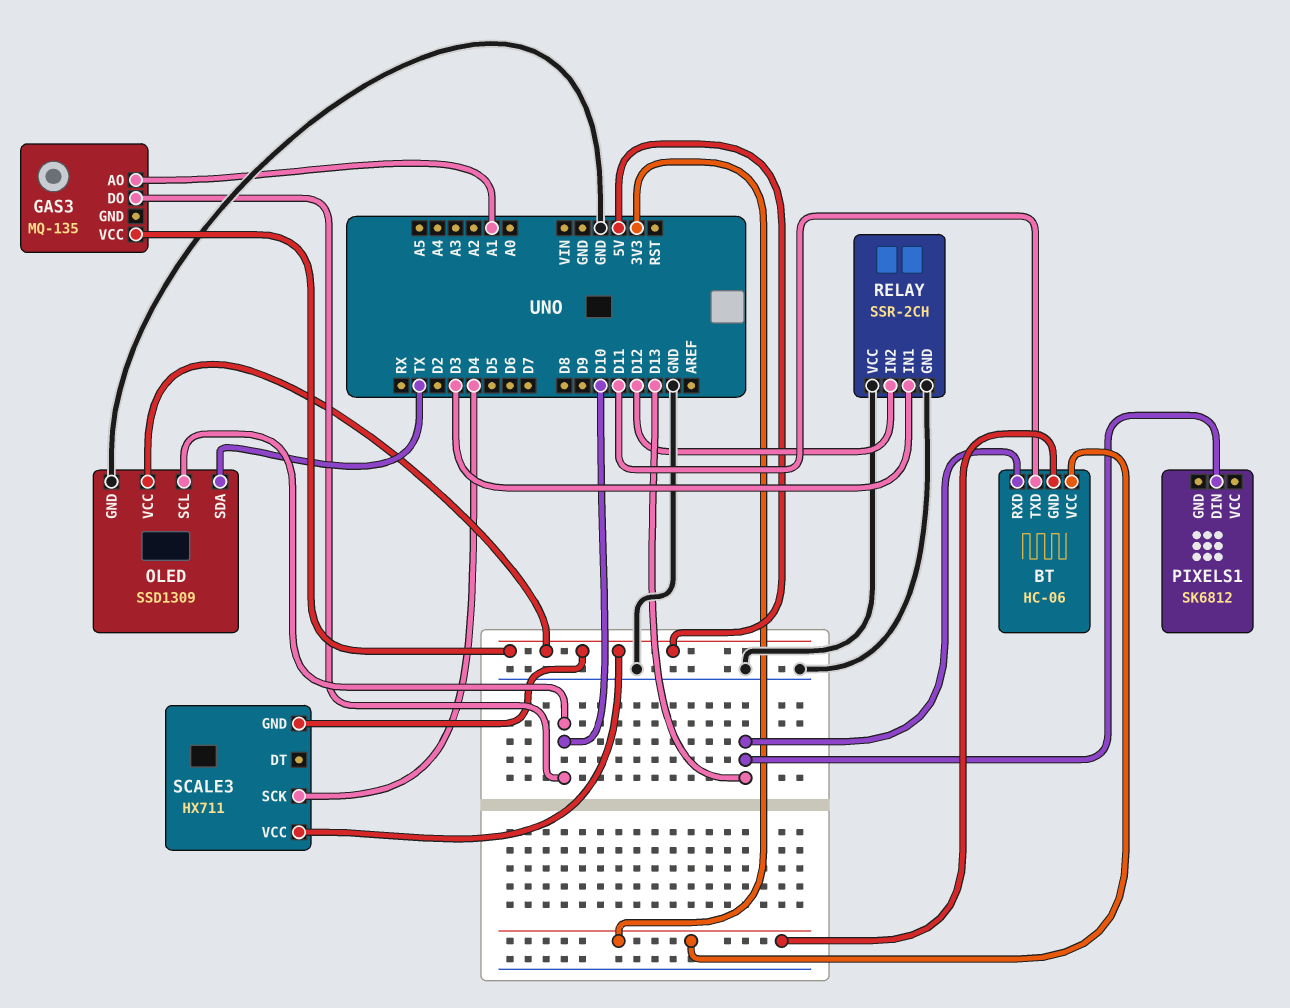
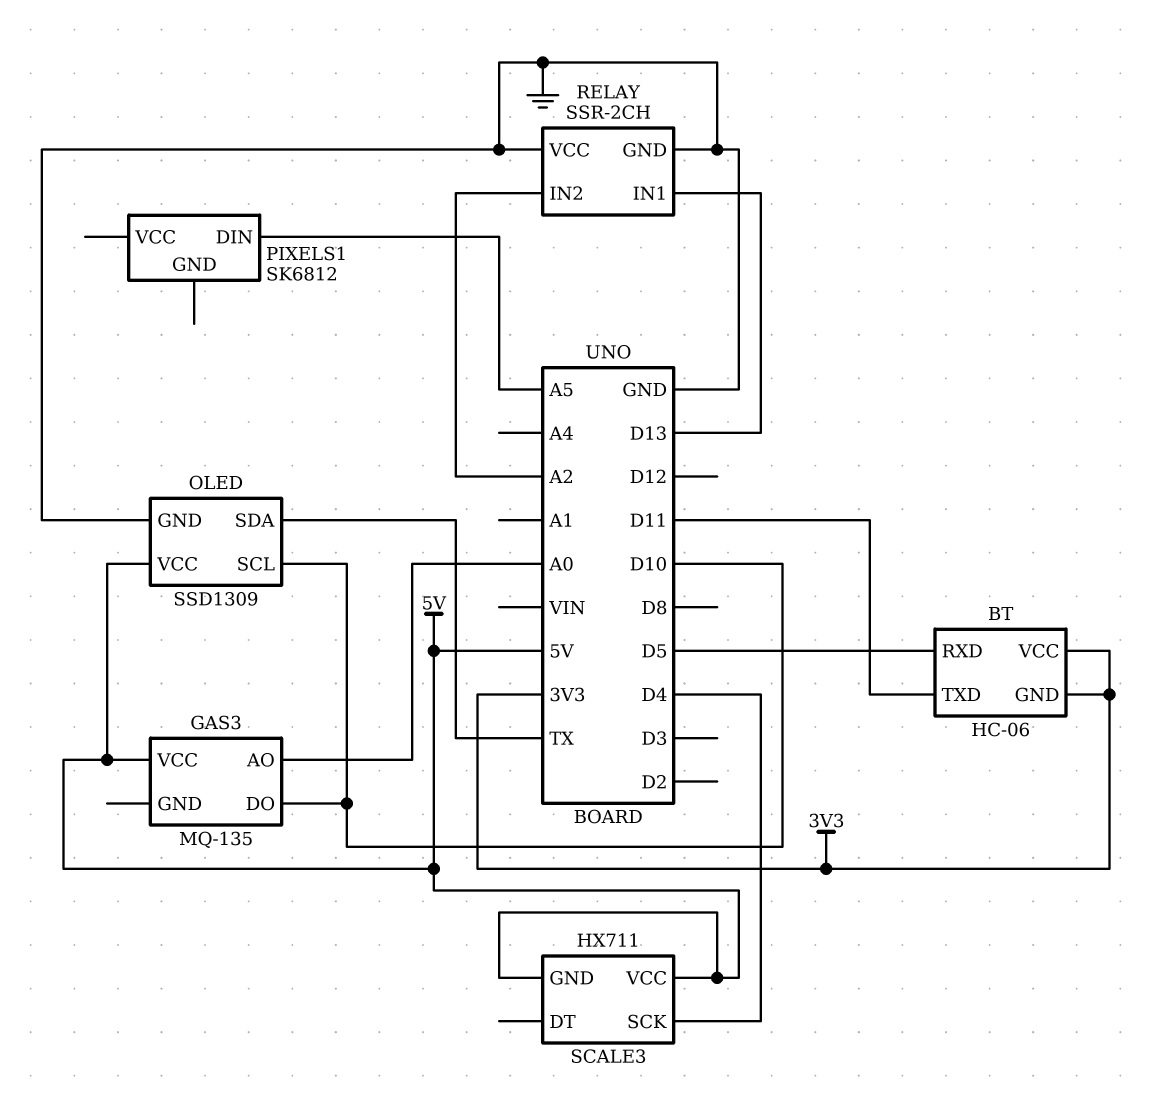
BT pin RXD: D13 -> D5
GAS3 pin AO: A1 -> A0
PIXELS1 pin DIN: D13 -> A5
RELAY pin IN1: D3 -> D13
RELAY pin IN2: D12 -> A2

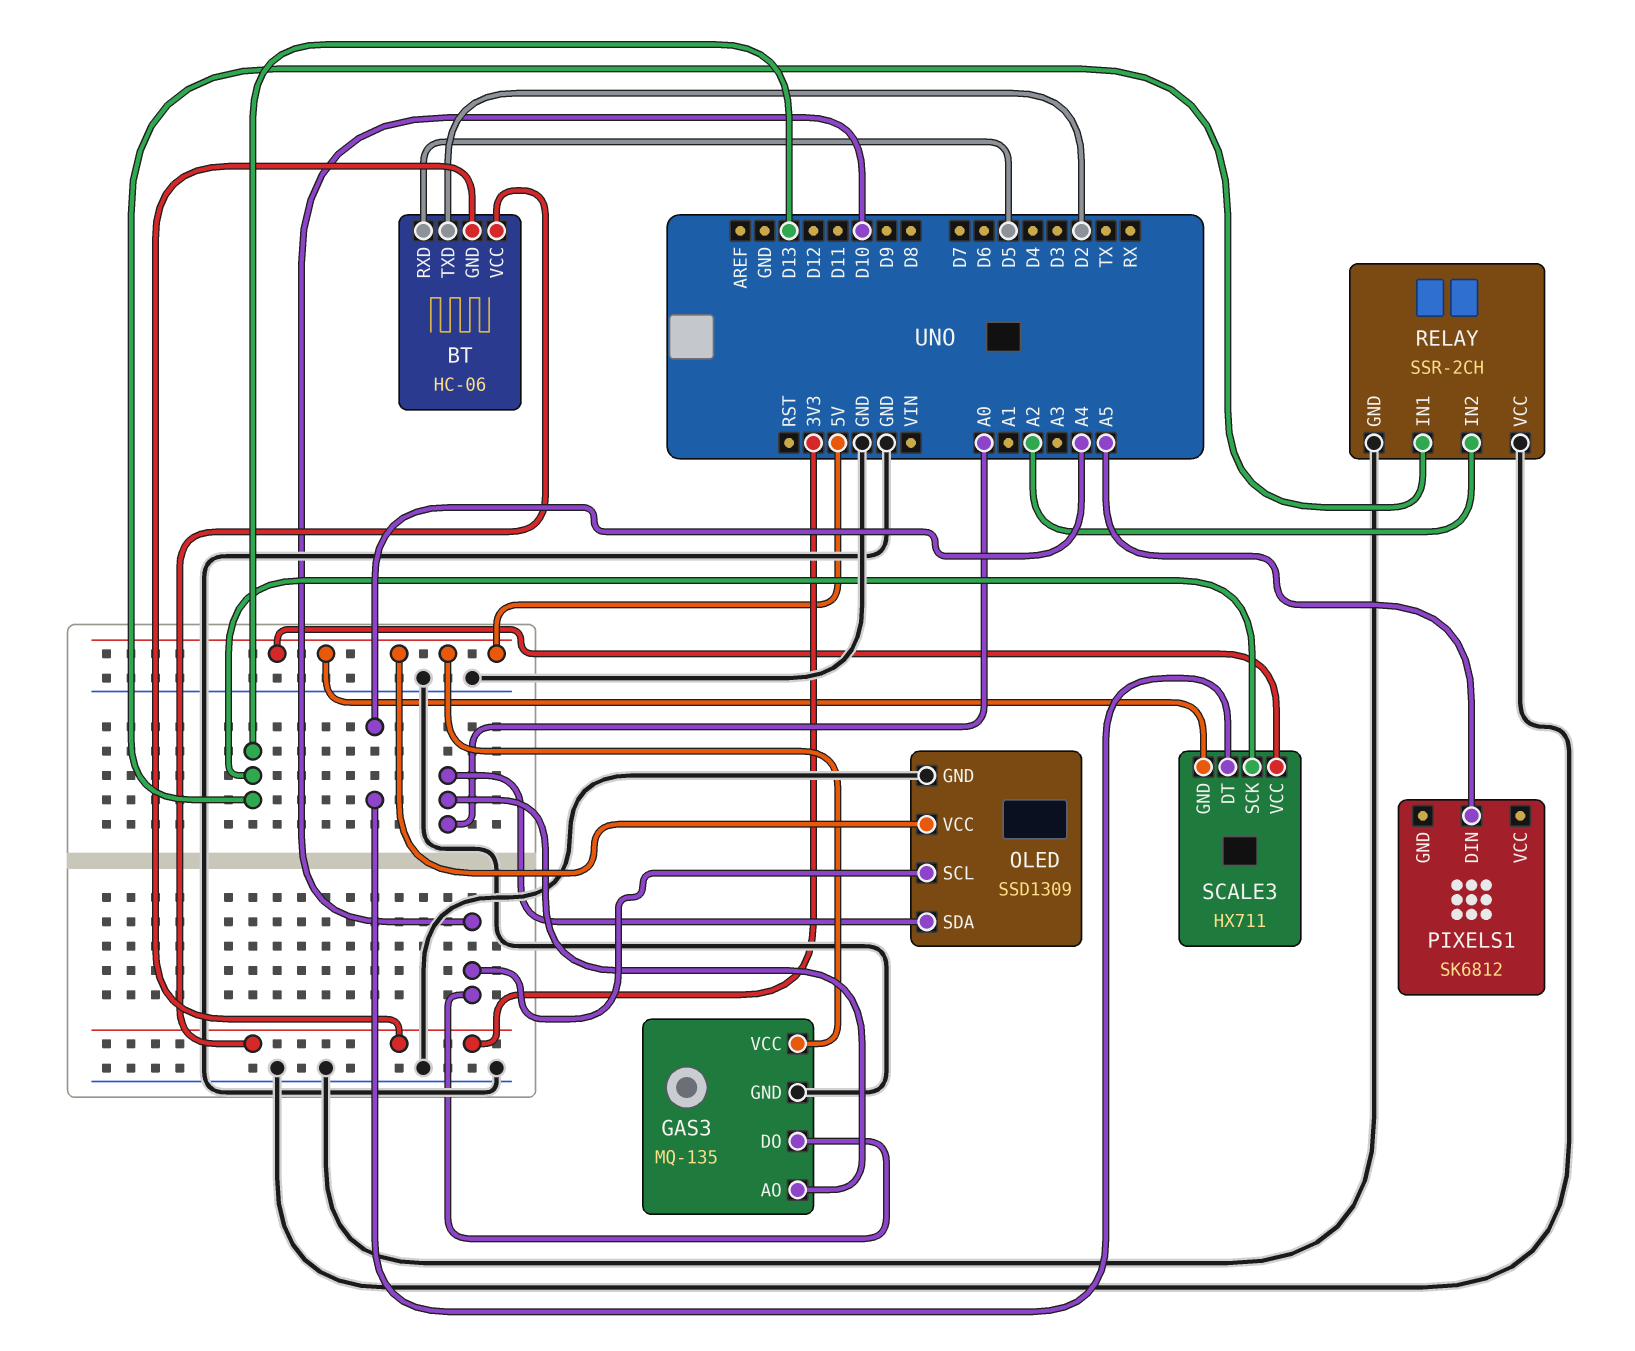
BT pin TXD: D11 -> D2
GAS3 pin GND: none -> GND
OLED pin SDA: TX -> A0
SCALE3 pin DT: none -> A4
SCALE3 pin SCK: D4 -> D13

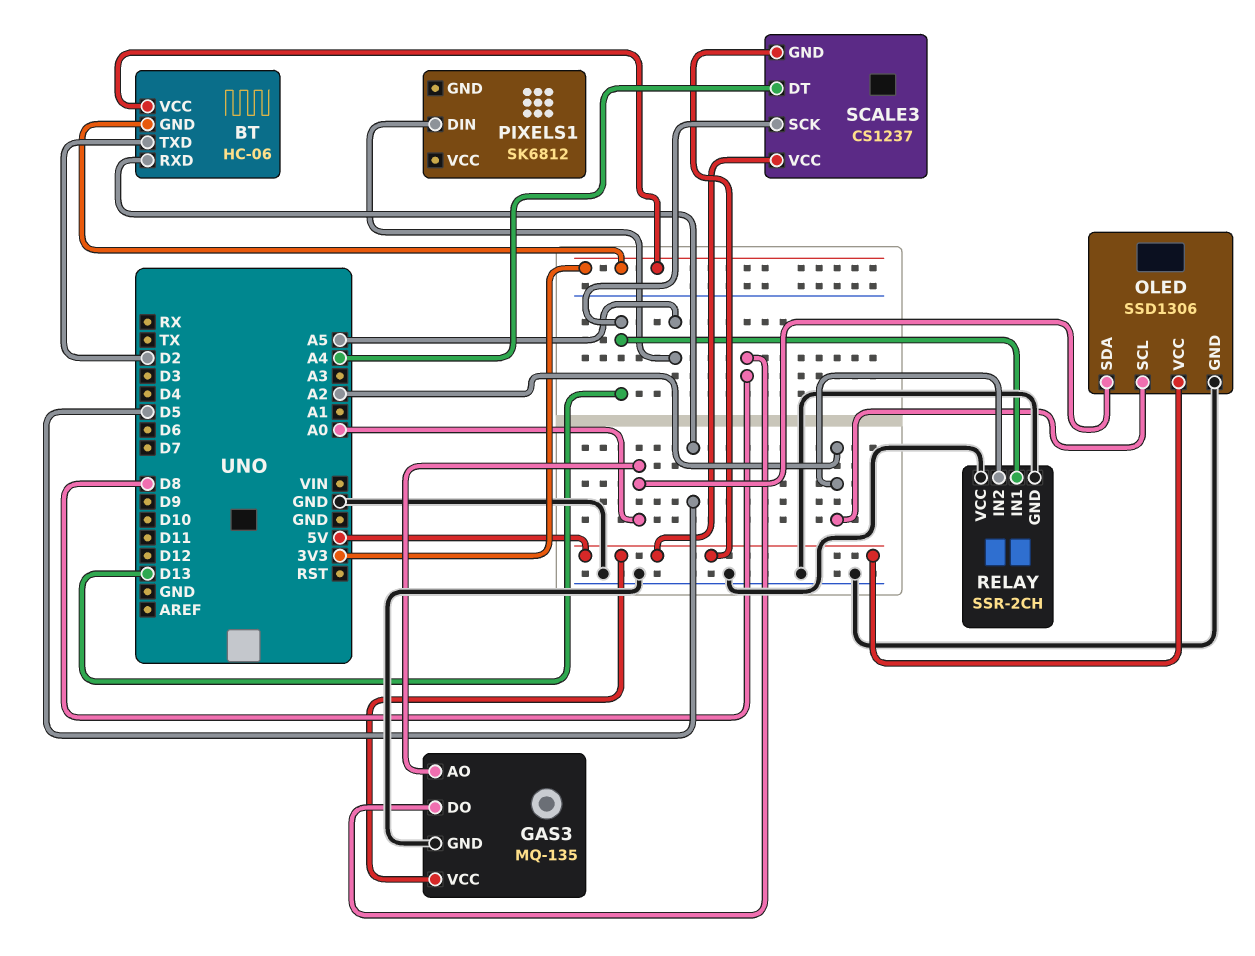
GAS3 pin DO: D10 -> D8
OLED: SSD1309 -> SSD1306
OLED pin SCL: D10 -> A2
SCALE3: HX711 -> CS1237

